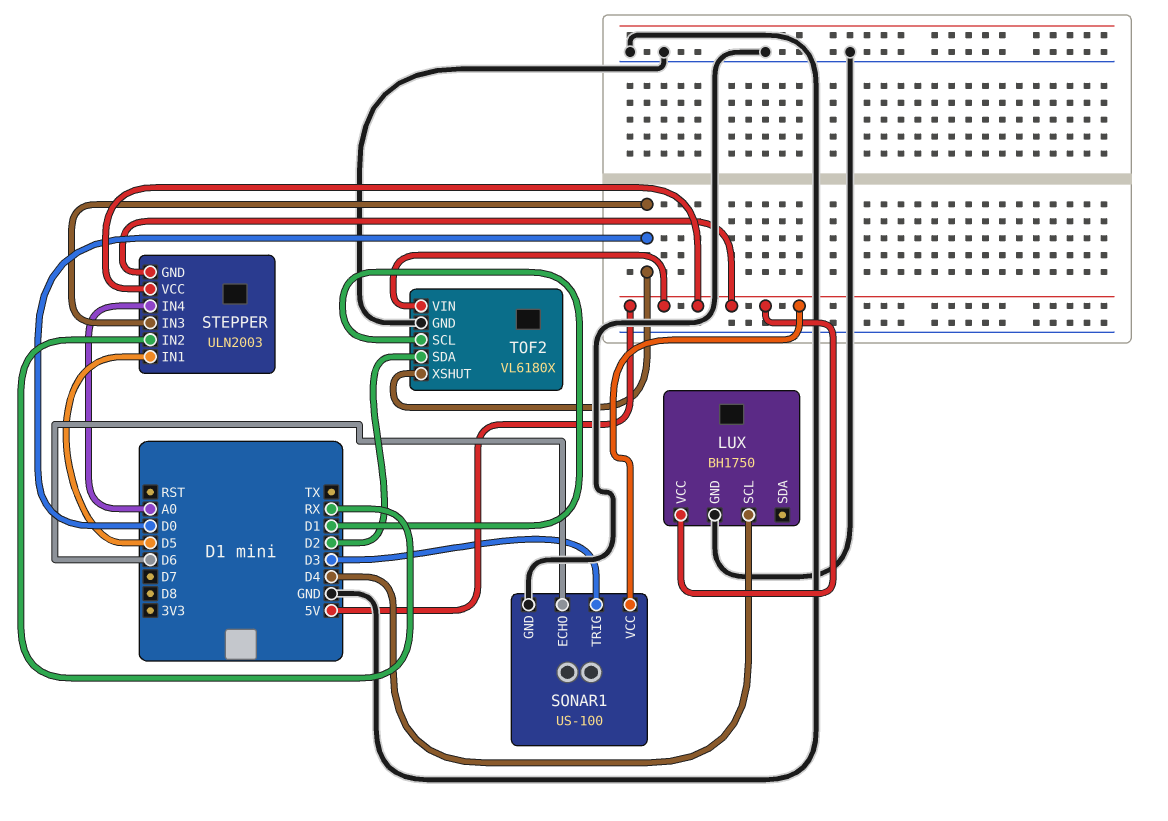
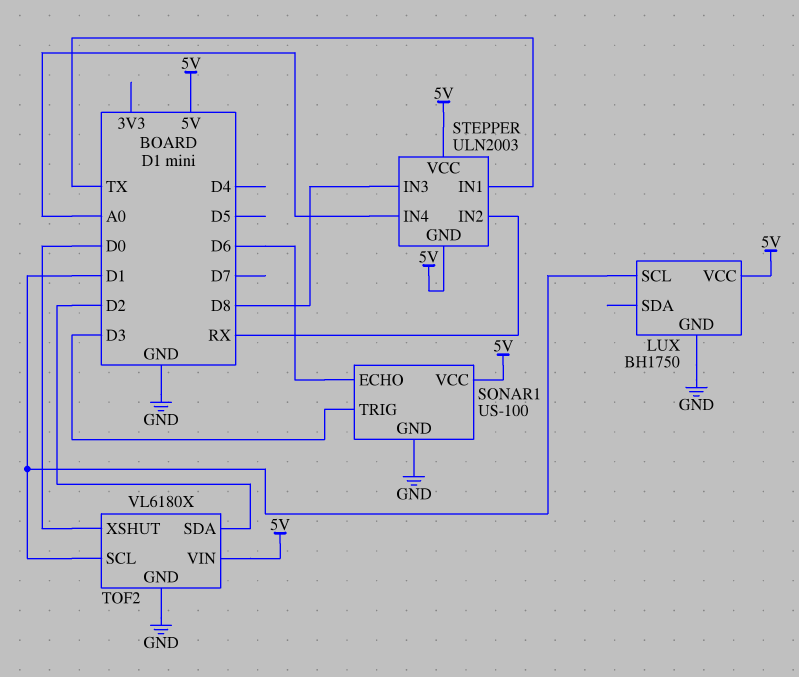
LUX pin SCL: D4 -> D1
STEPPER pin IN1: D5 -> TX
STEPPER pin IN3: D0 -> D8

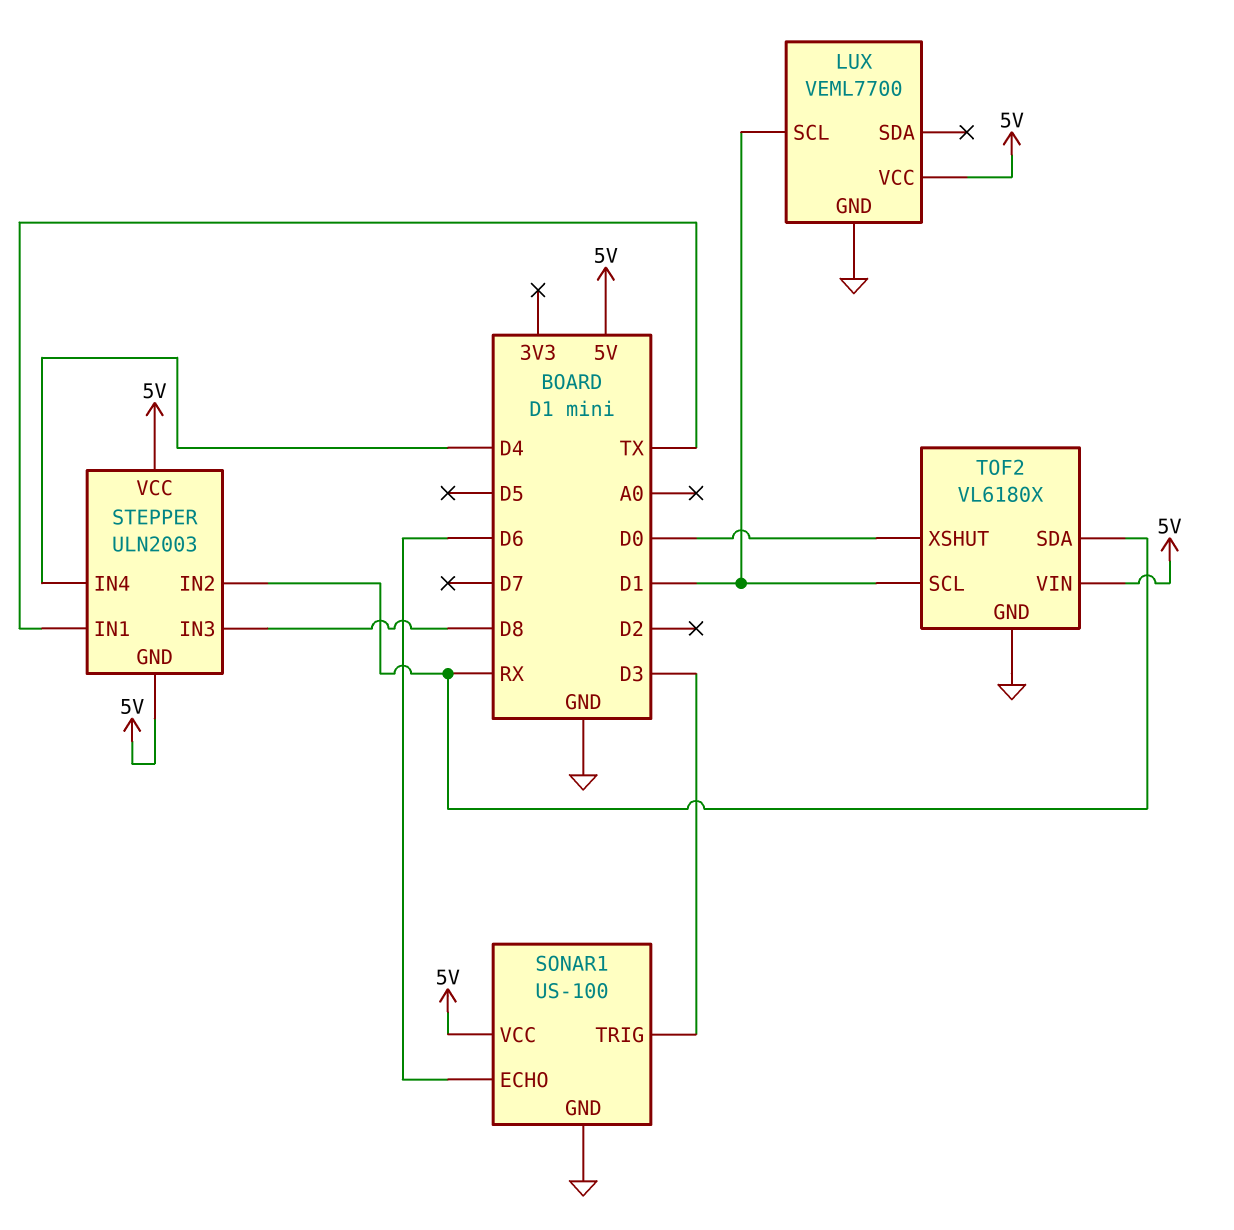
LUX: BH1750 -> VEML7700
STEPPER pin IN4: A0 -> D4
TOF2 pin SDA: D2 -> RX

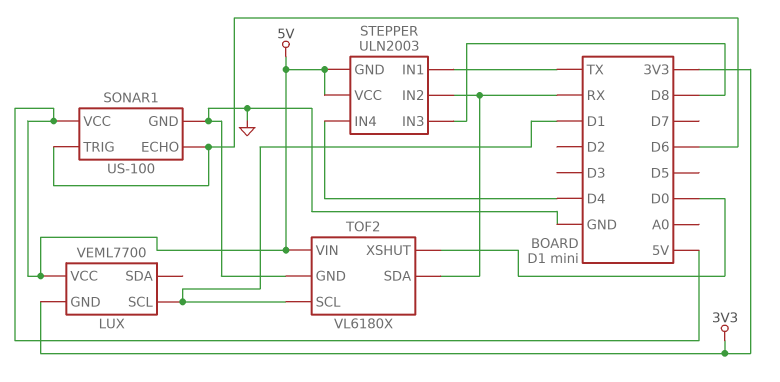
LUX pin GND: GND -> 3V3
SONAR1 pin TRIG: D3 -> D6

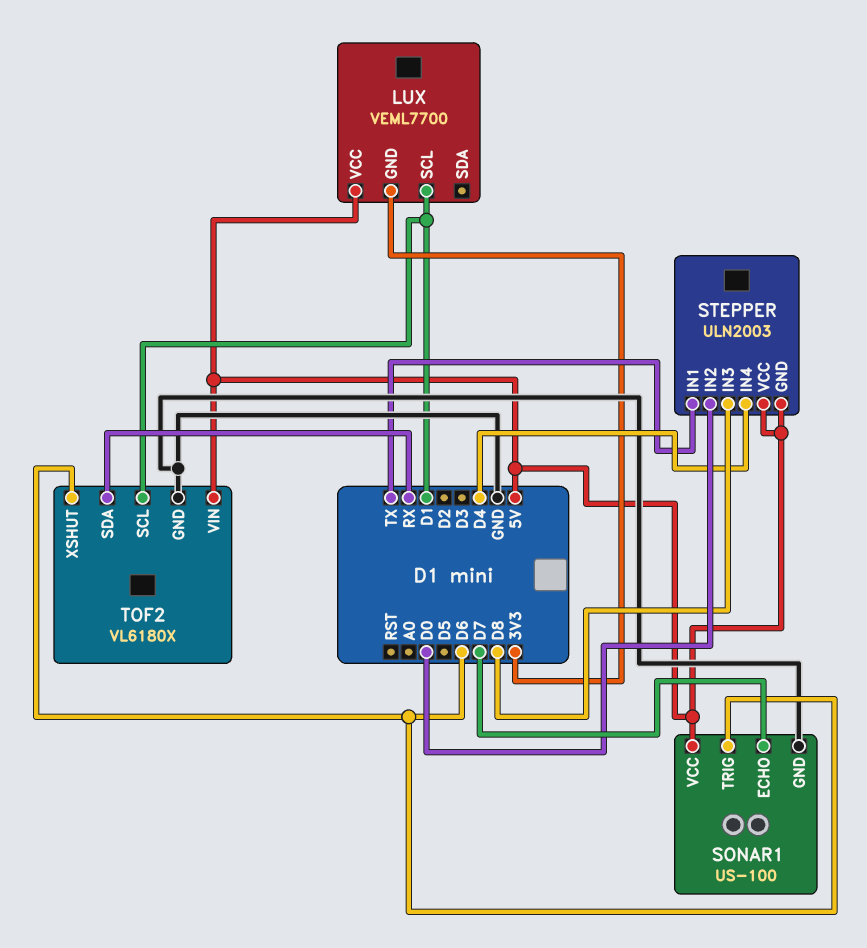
SONAR1 pin ECHO: D6 -> D7
STEPPER pin IN2: RX -> D0
TOF2 pin XSHUT: D0 -> D6

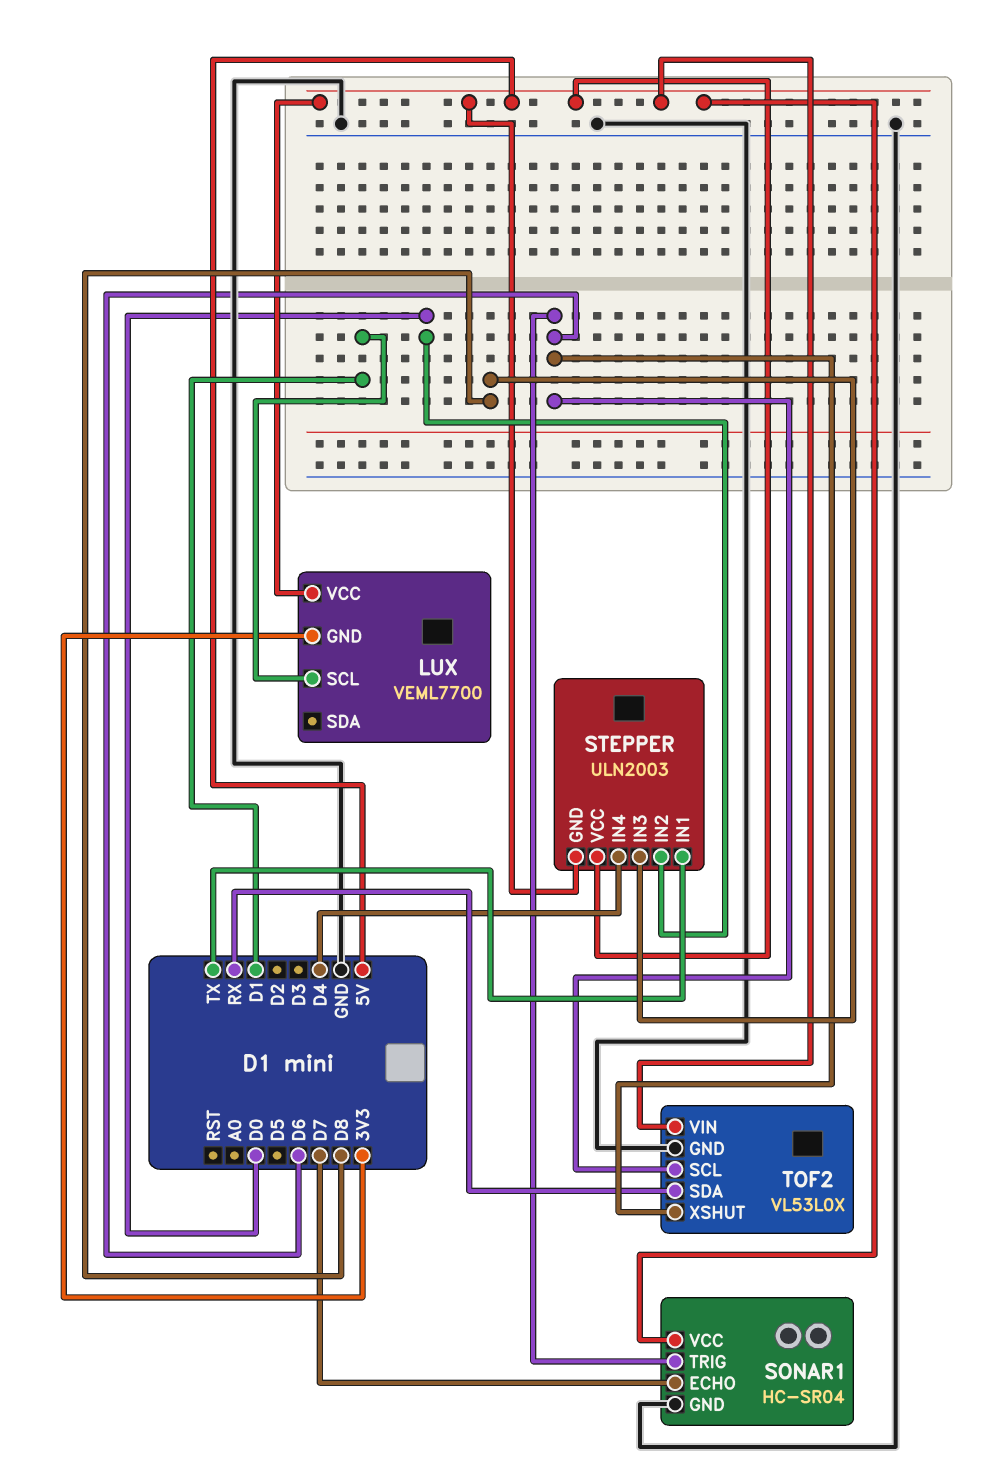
SONAR1: US-100 -> HC-SR04
TOF2: VL6180X -> VL53L0X
TOF2 pin SCL: D1 -> D6

